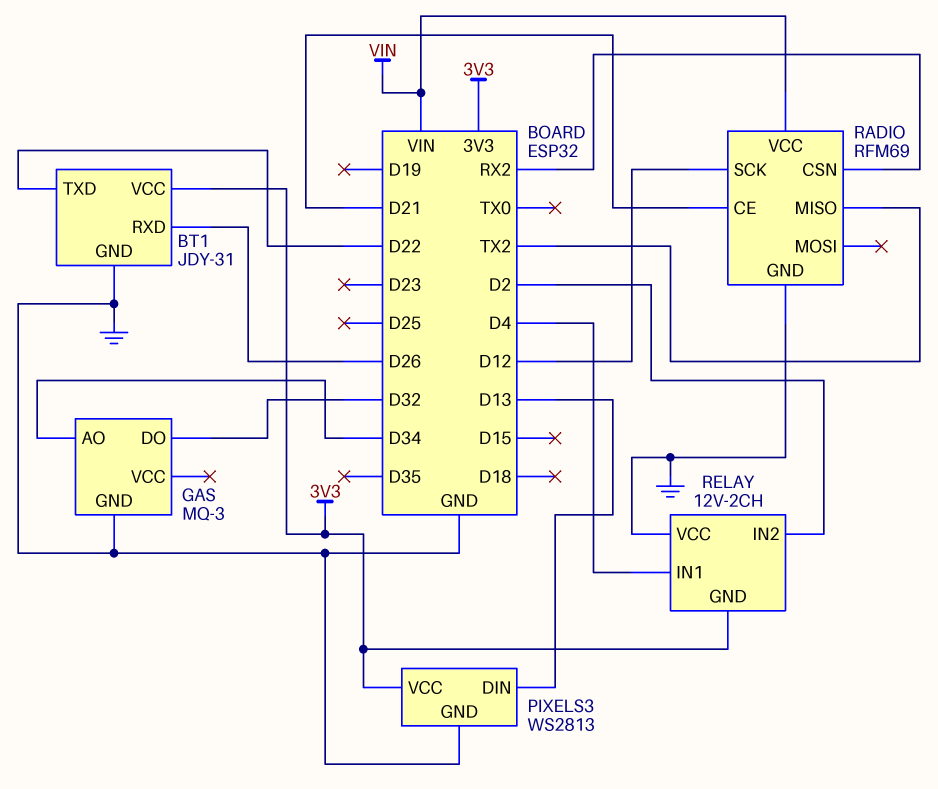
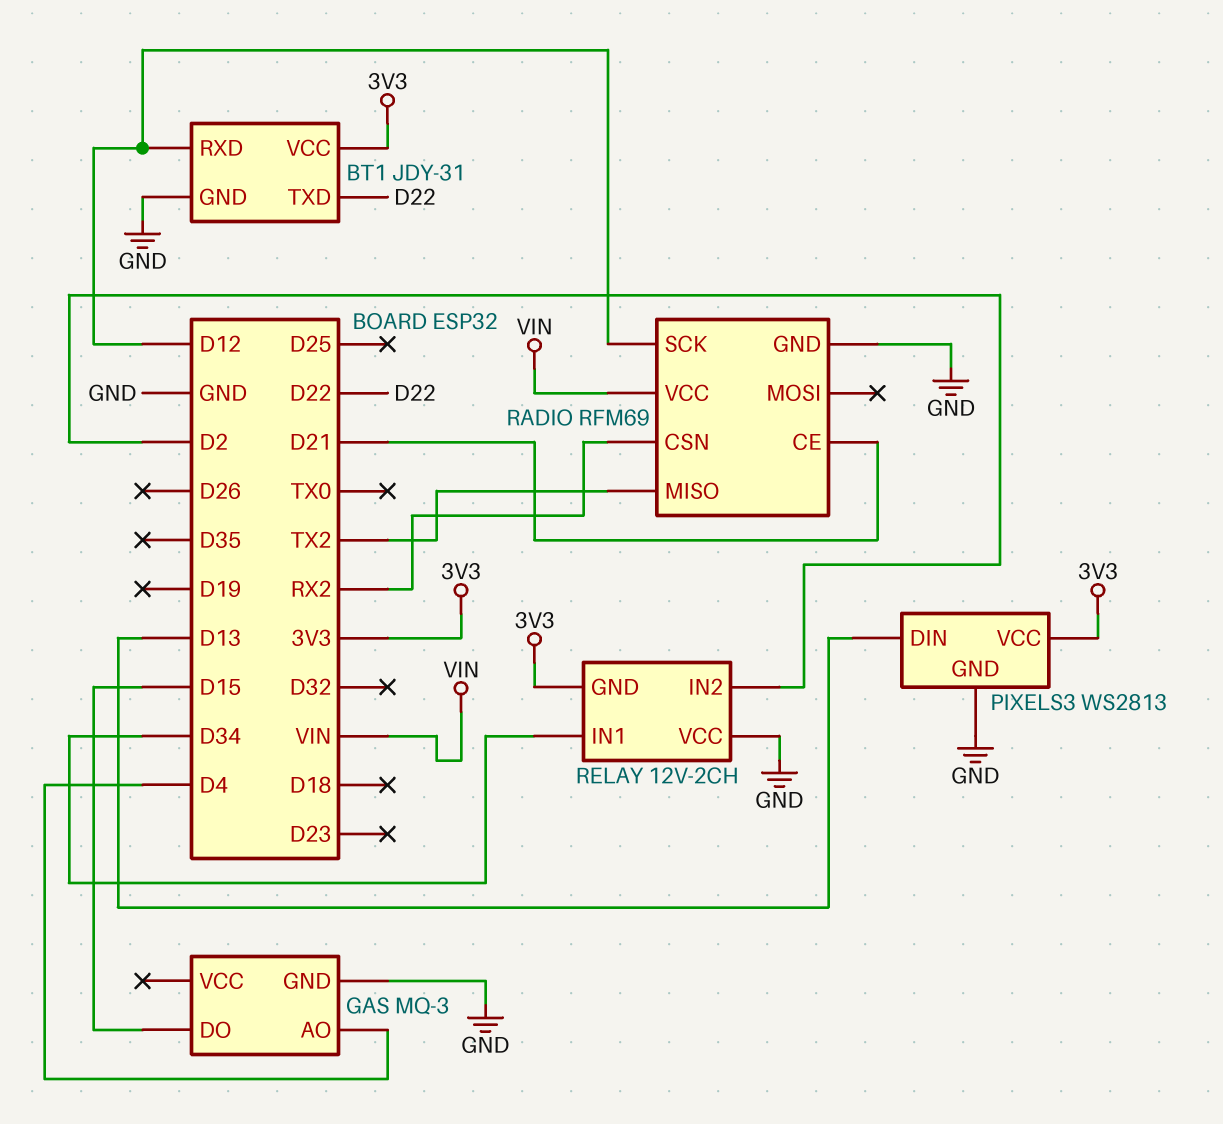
BT1 pin RXD: D26 -> D12
GAS pin AO: D34 -> D4
GAS pin DO: D32 -> D15
RELAY pin IN1: D4 -> D34

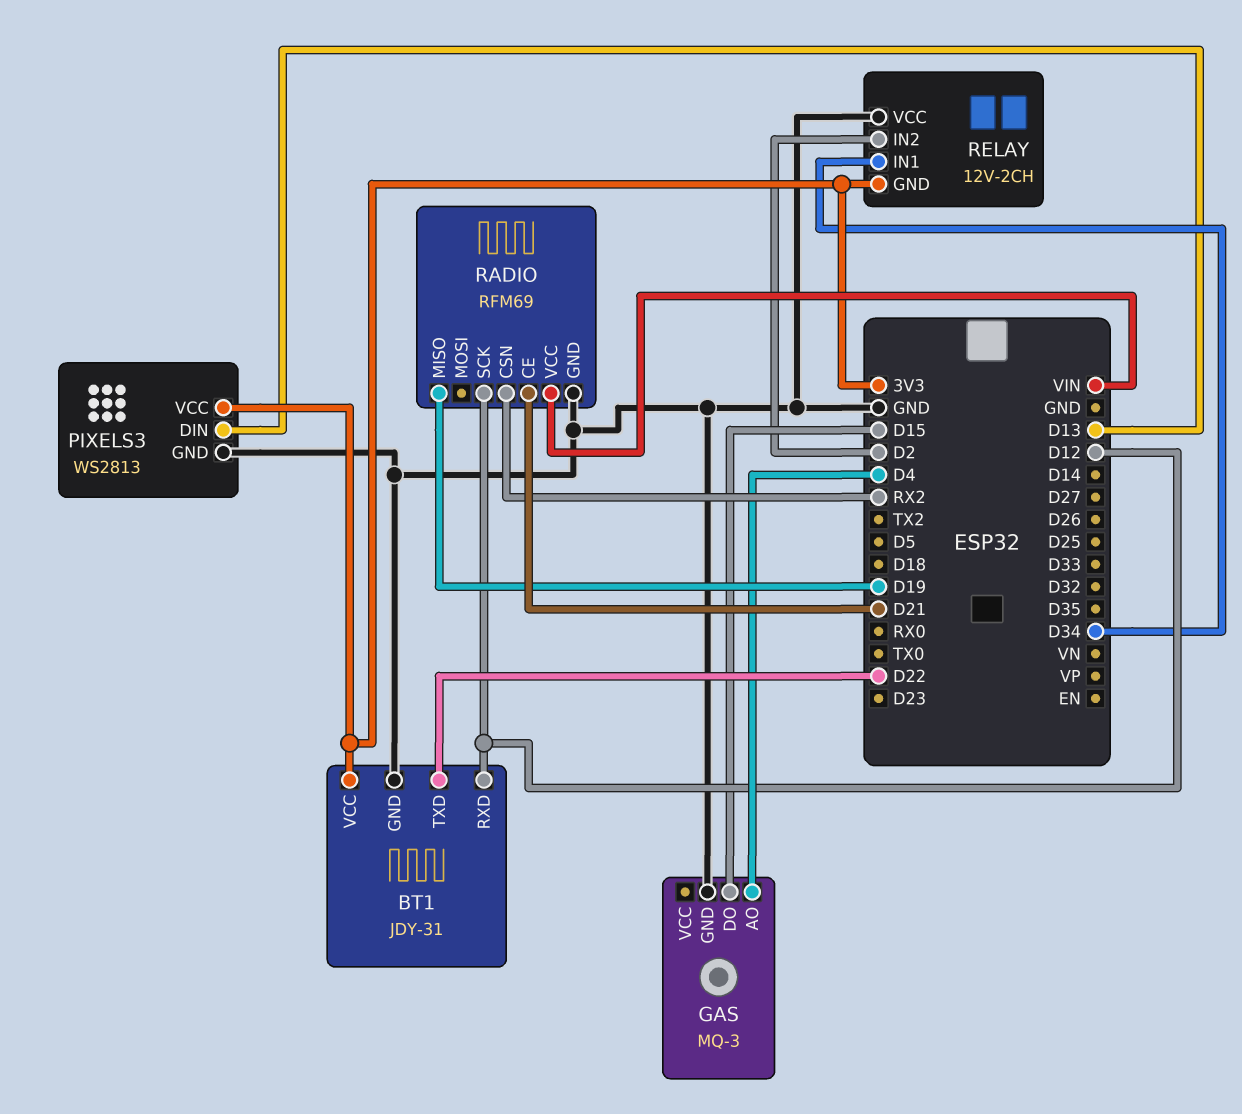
RADIO pin MISO: TX2 -> D19

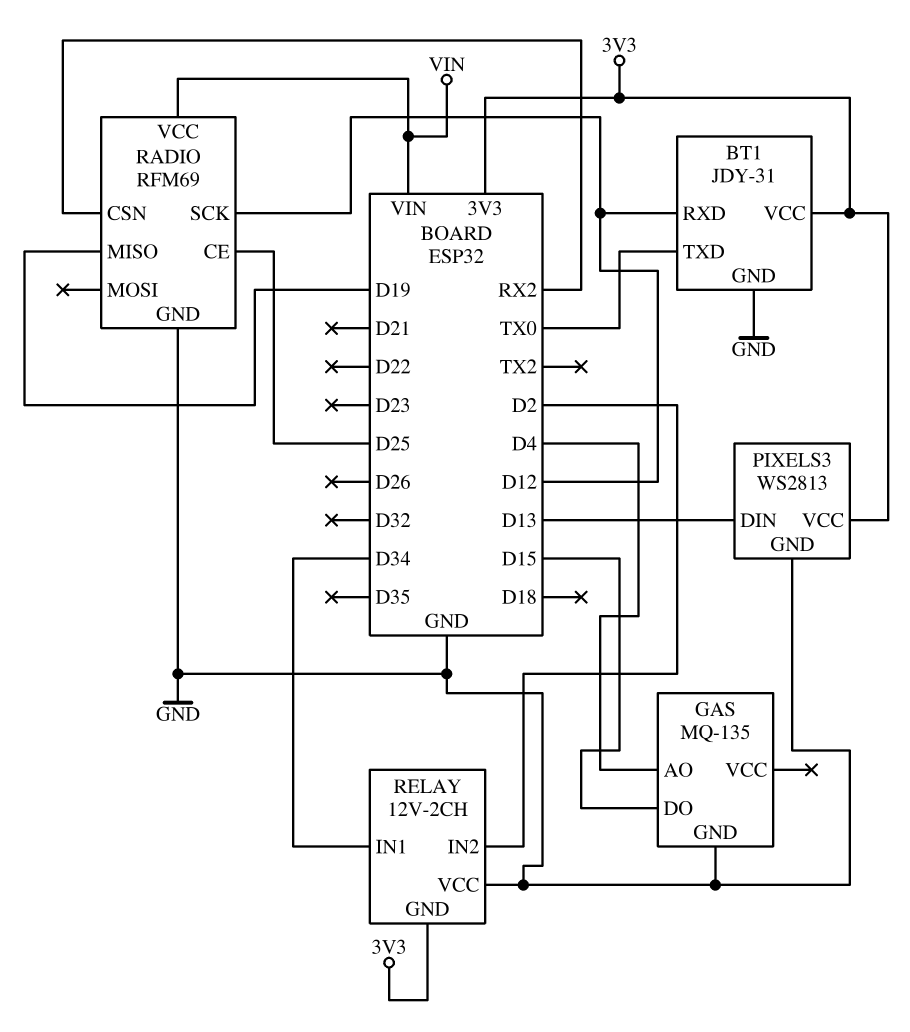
BT1 pin TXD: D22 -> TX0
GAS: MQ-3 -> MQ-135
RADIO pin CE: D21 -> D25

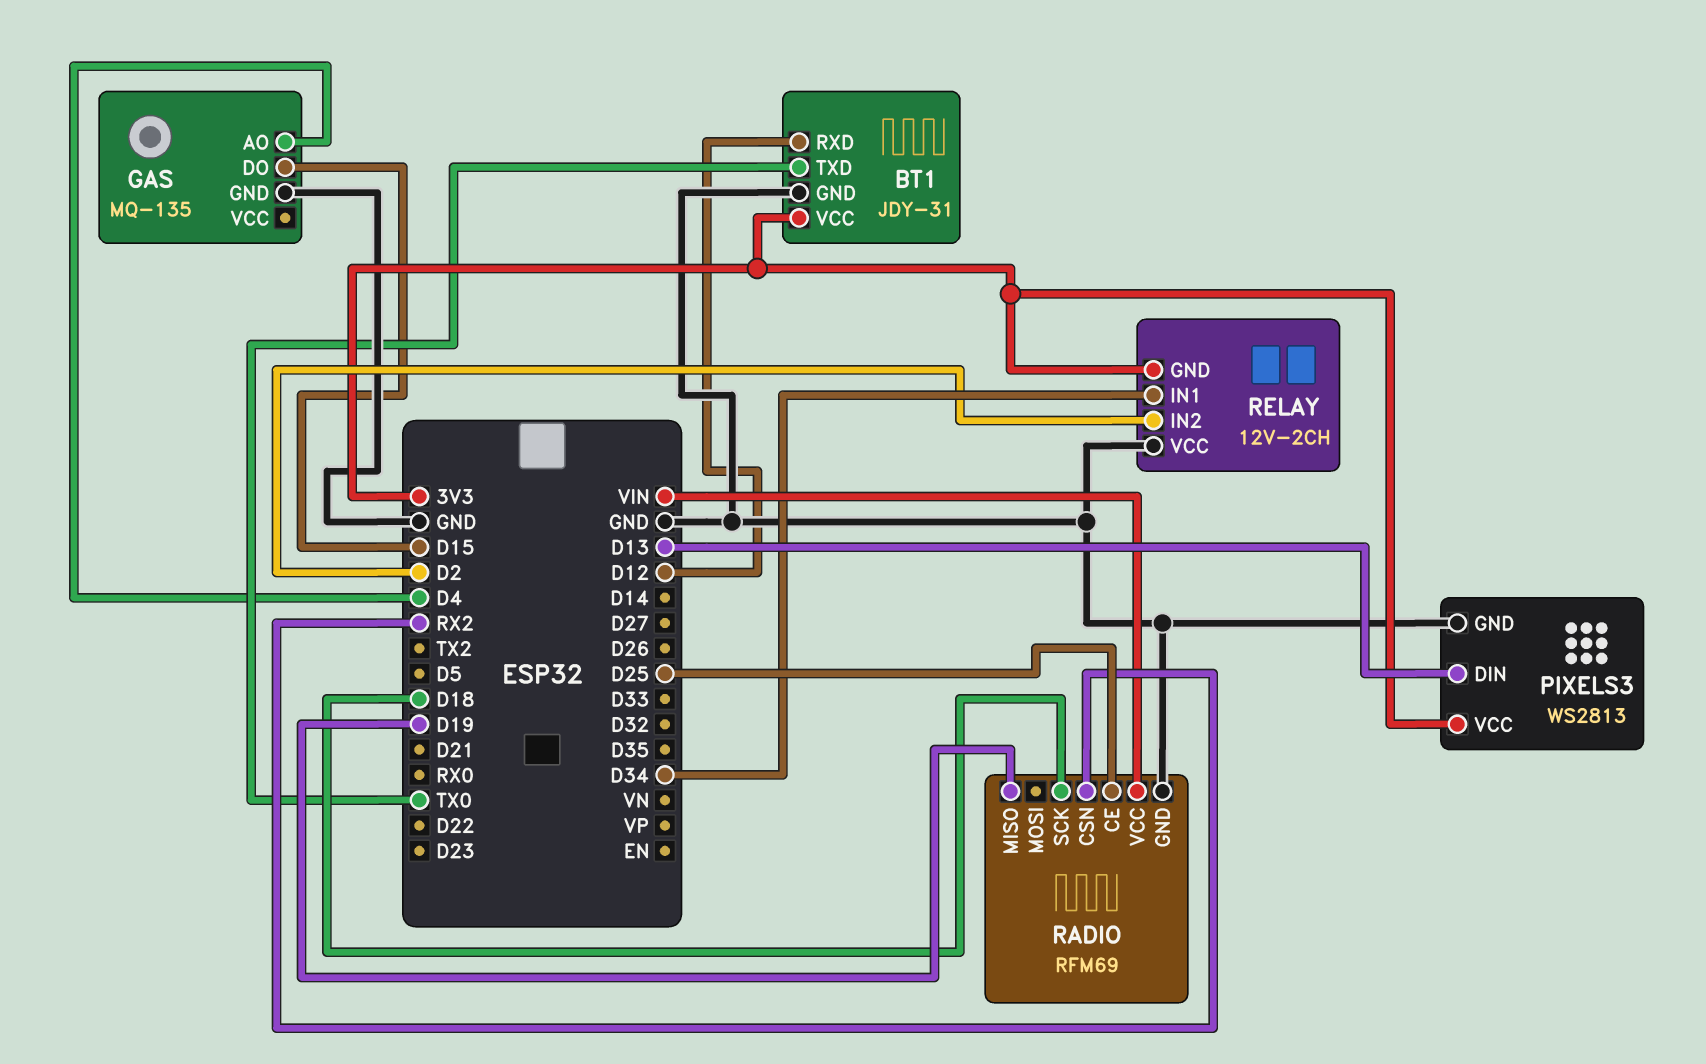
RADIO pin SCK: D12 -> D18

